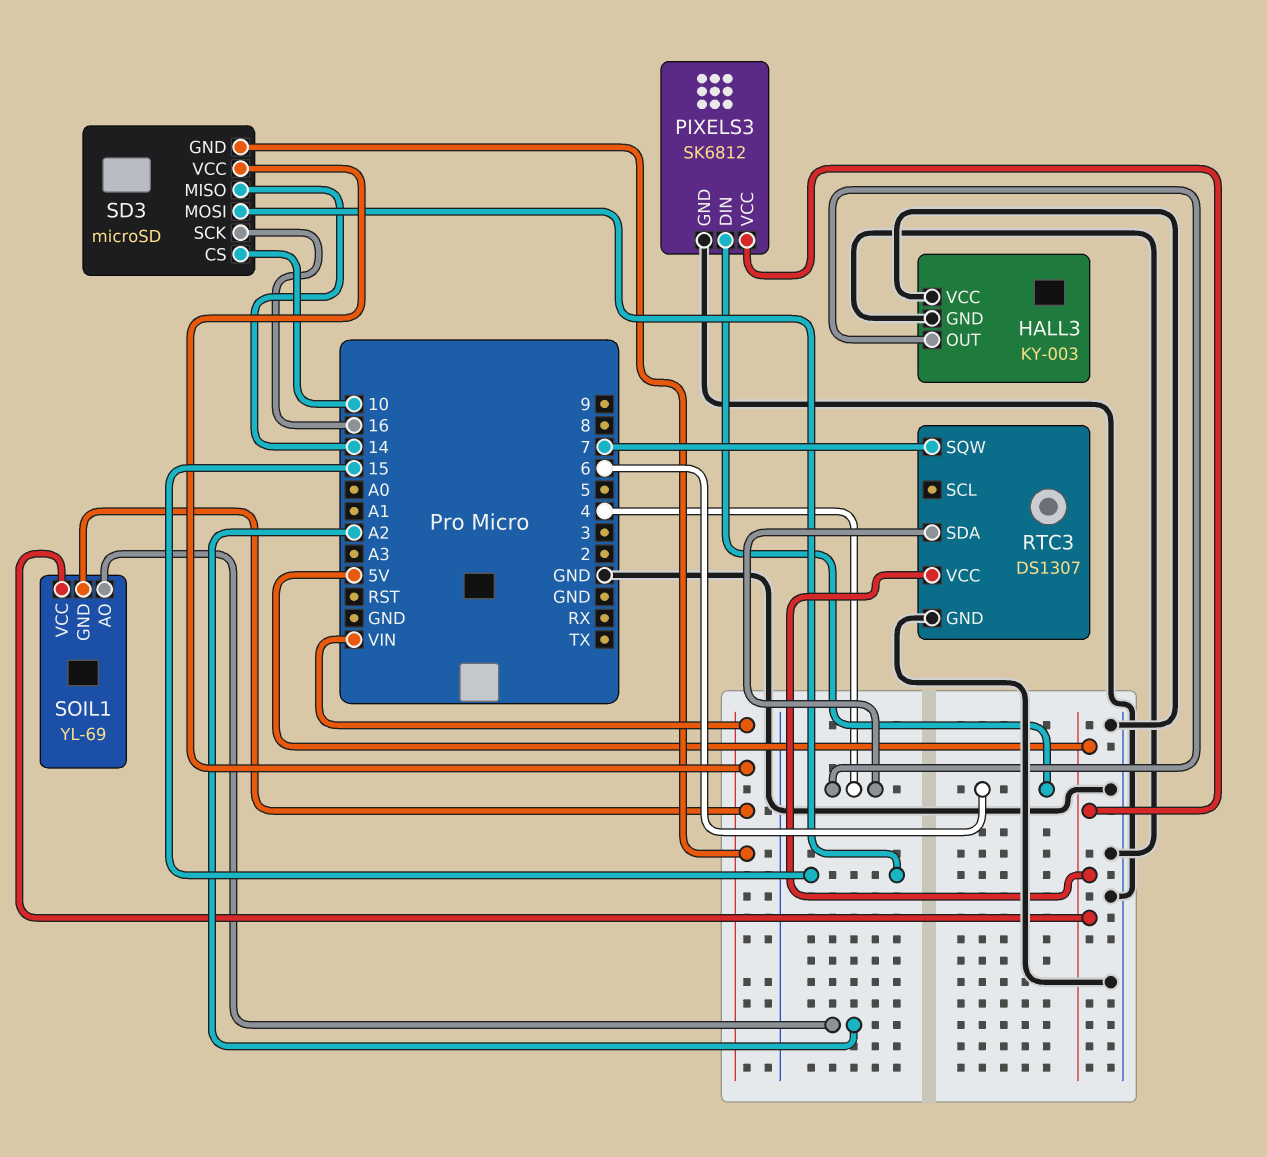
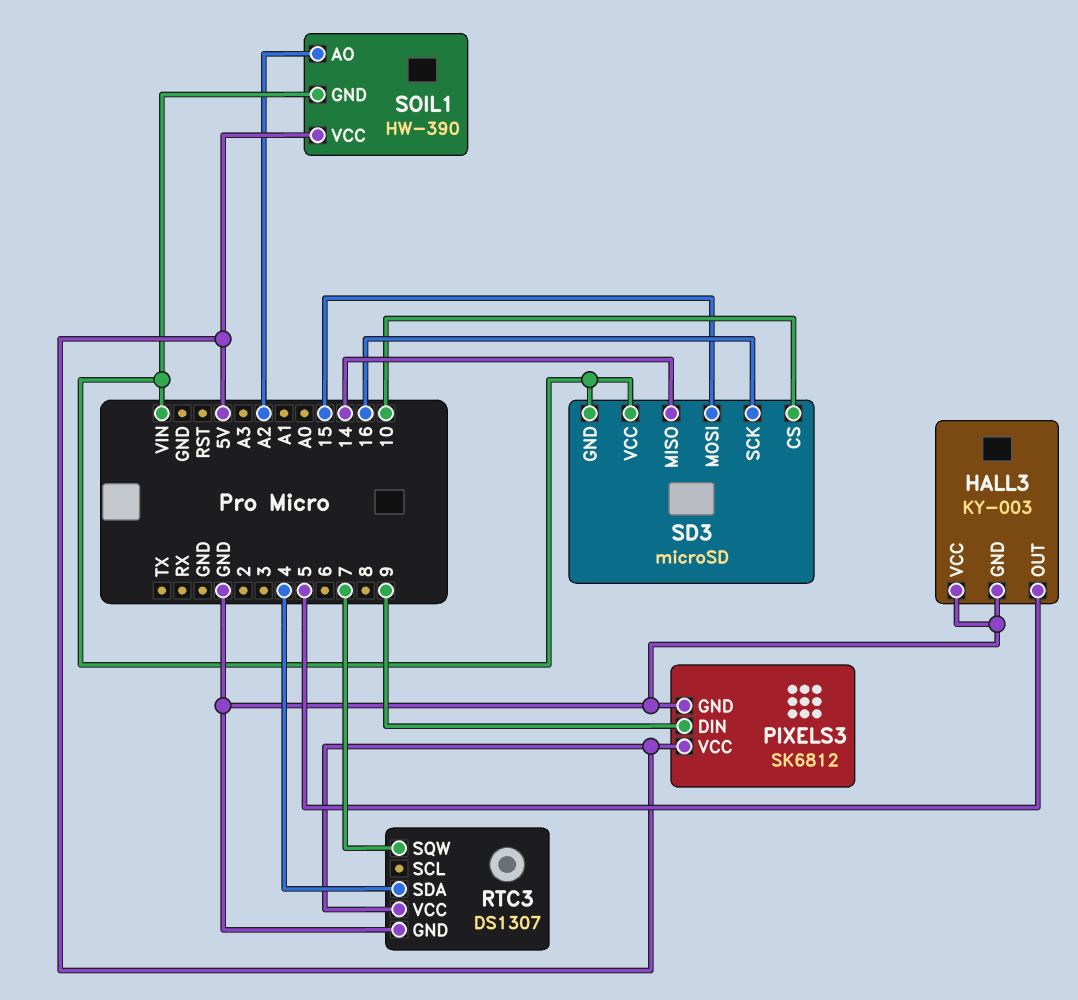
HALL3 pin OUT: 4 -> 5
PIXELS3 pin DIN: 6 -> 9
SOIL1: YL-69 -> HW-390

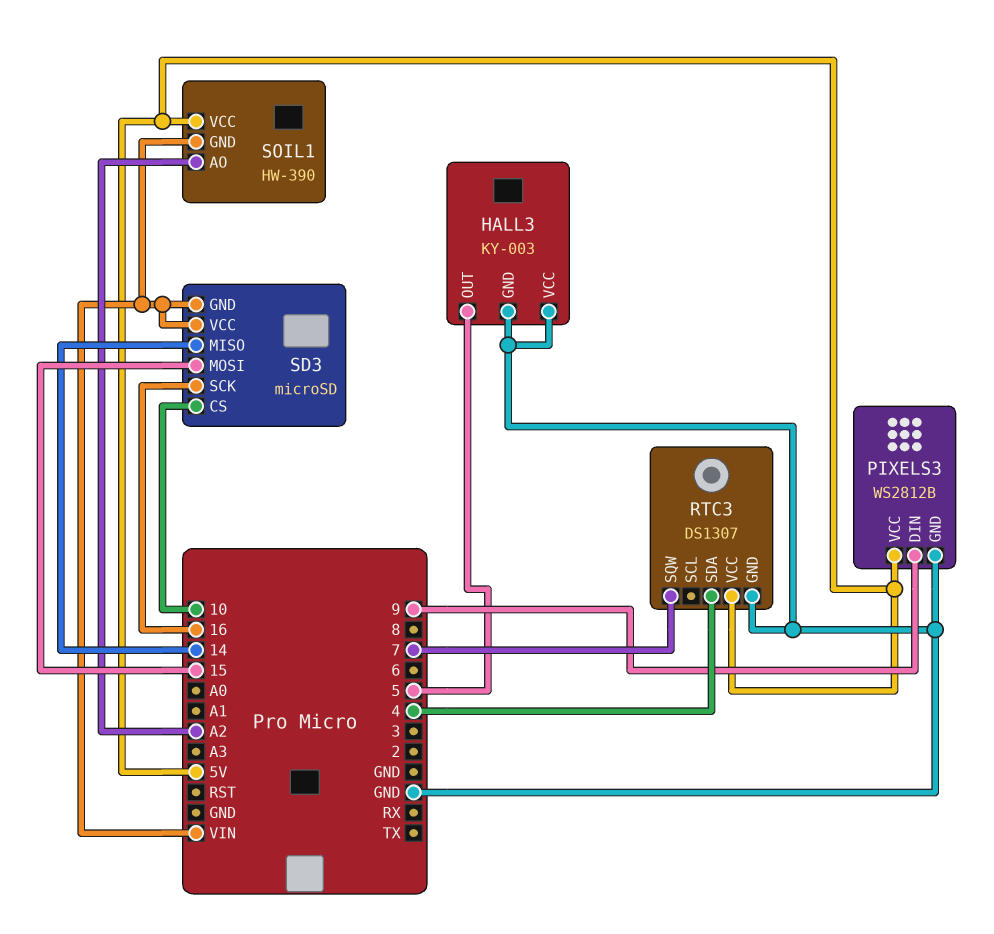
PIXELS3: SK6812 -> WS2812B

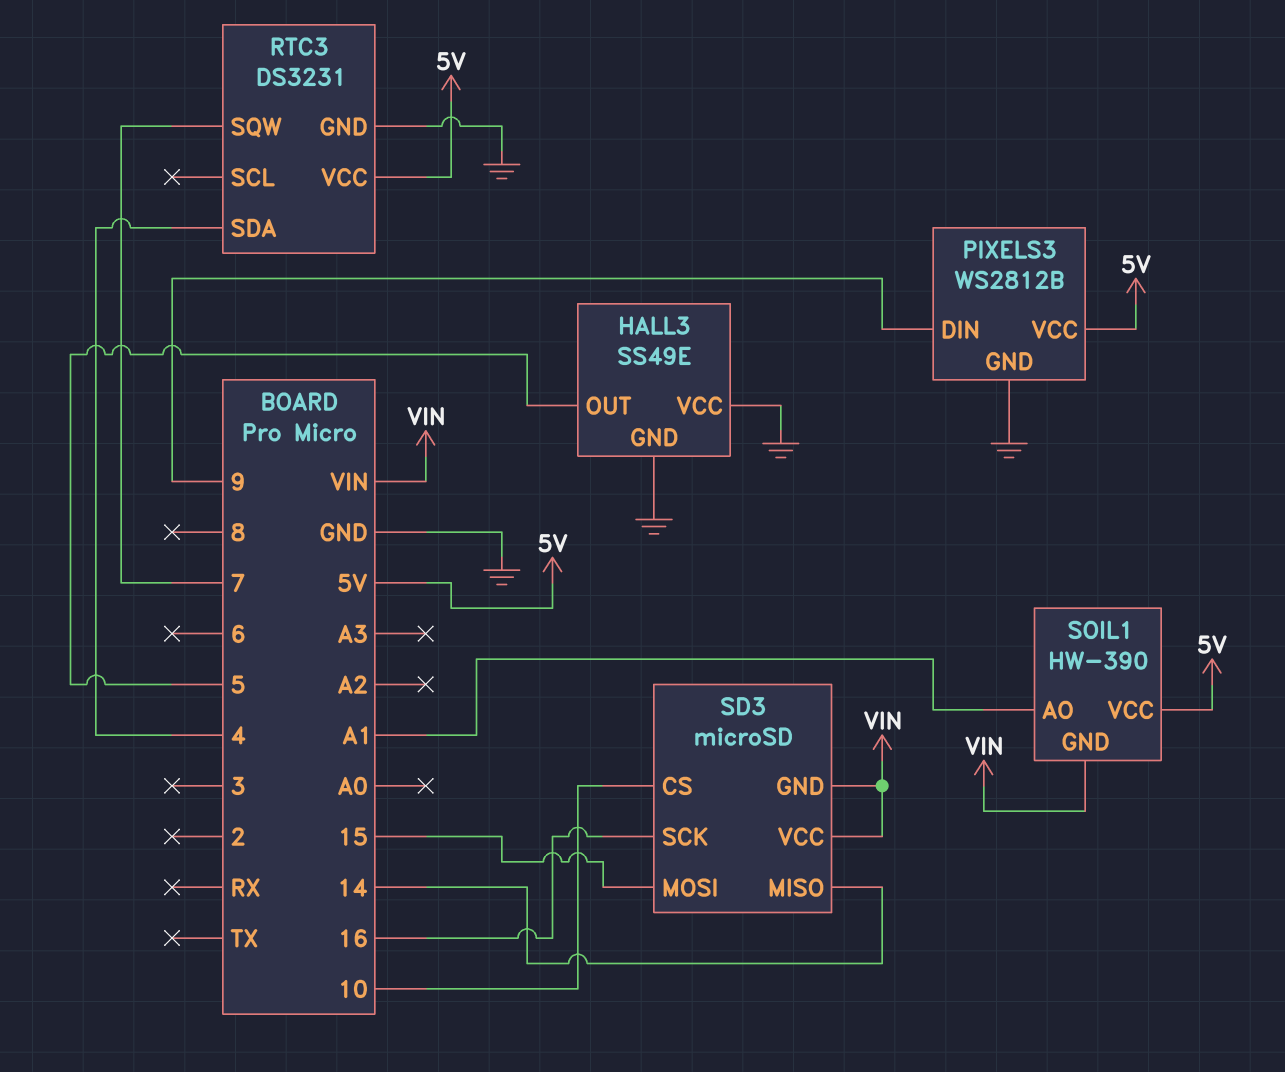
HALL3: KY-003 -> SS49E
RTC3: DS1307 -> DS3231
SOIL1 pin AO: A2 -> A1

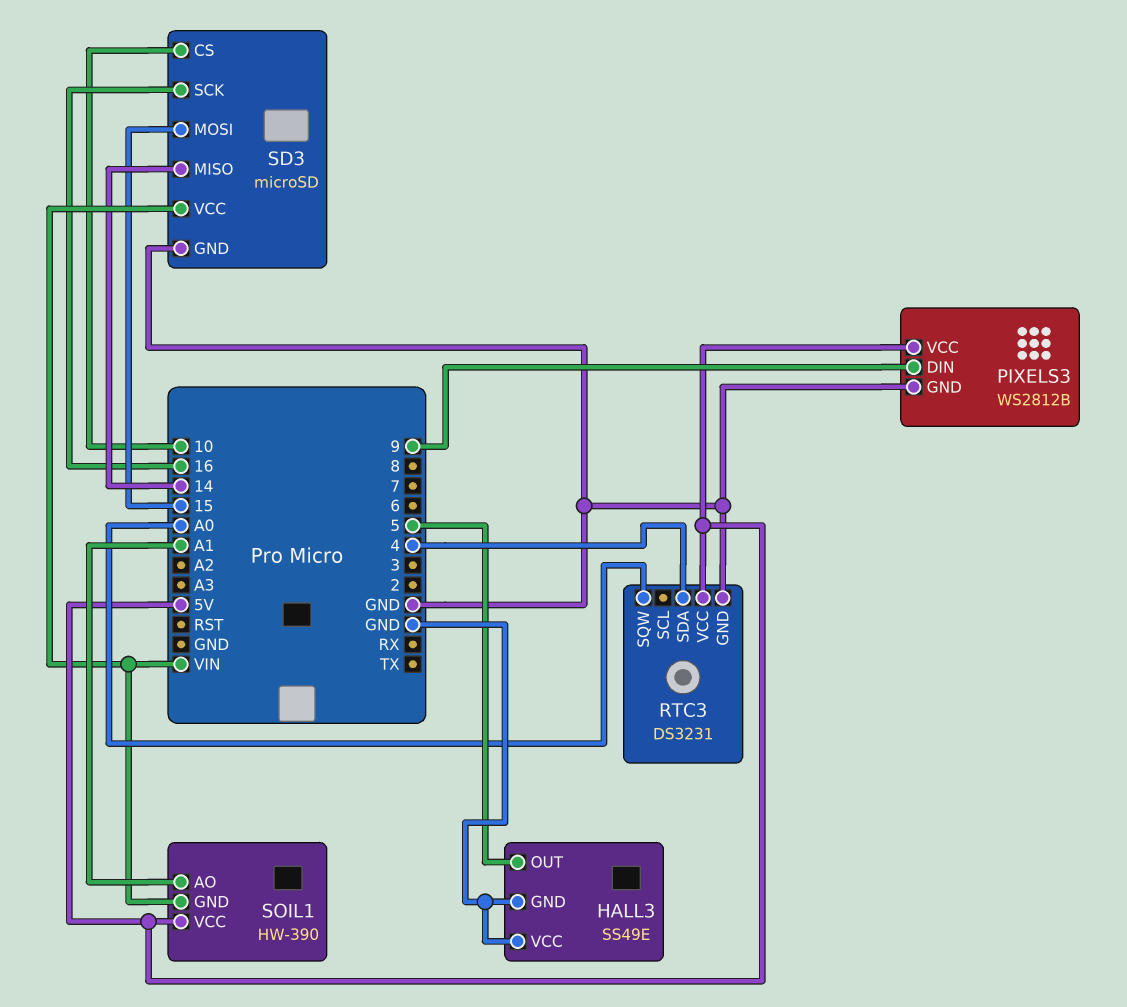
RTC3 pin SQW: 7 -> A0
SD3 pin GND: VIN -> GND

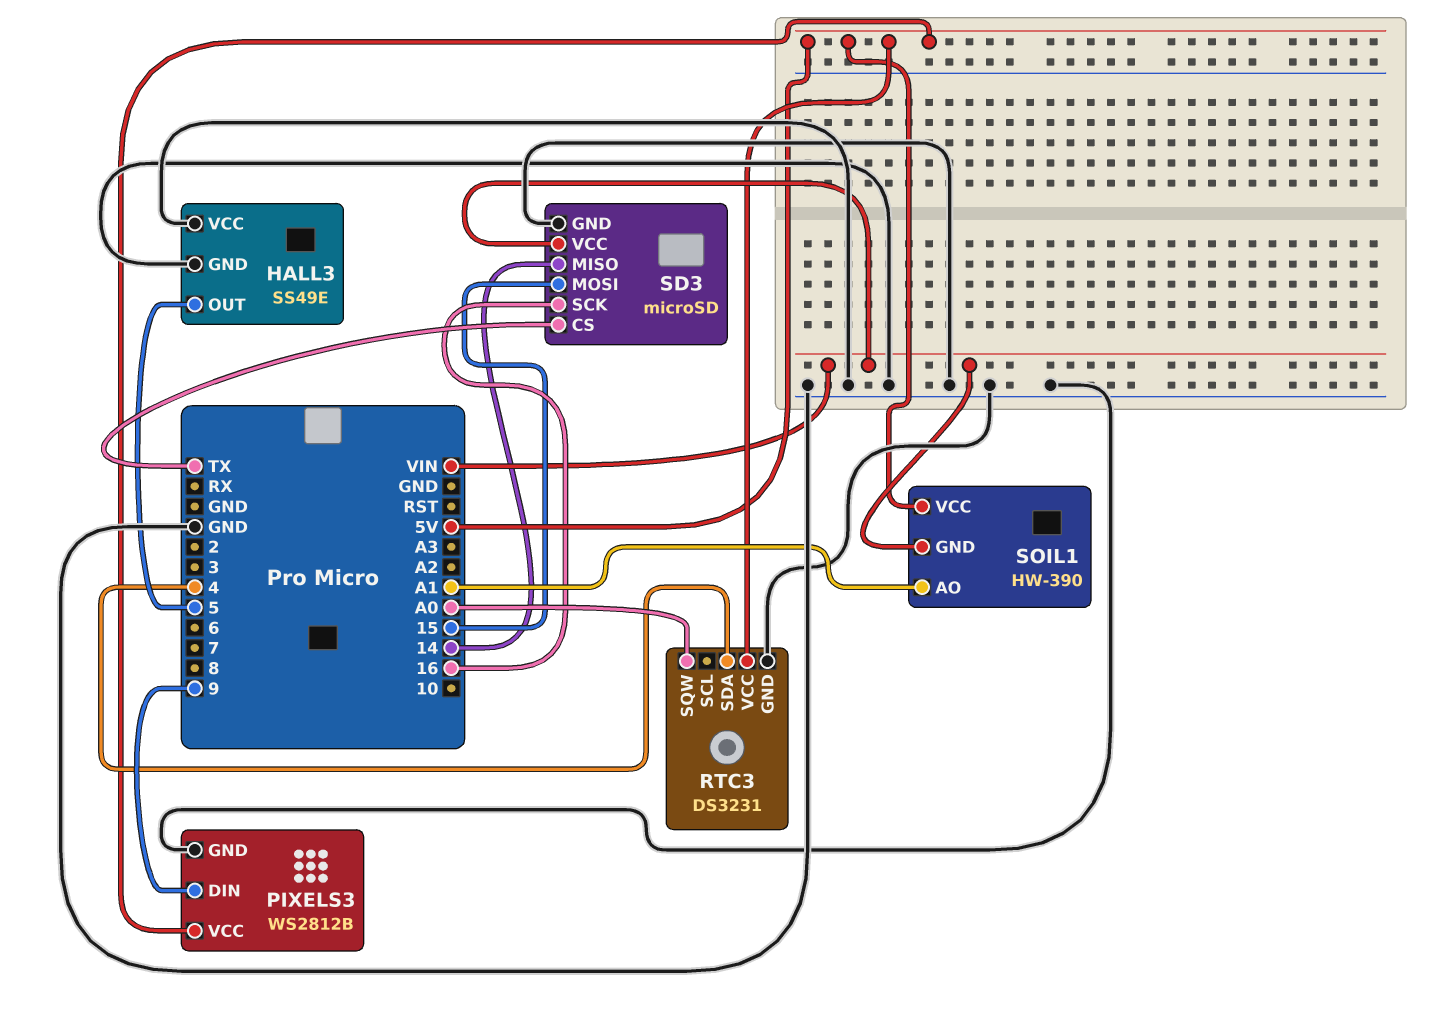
SD3 pin CS: 10 -> TX

